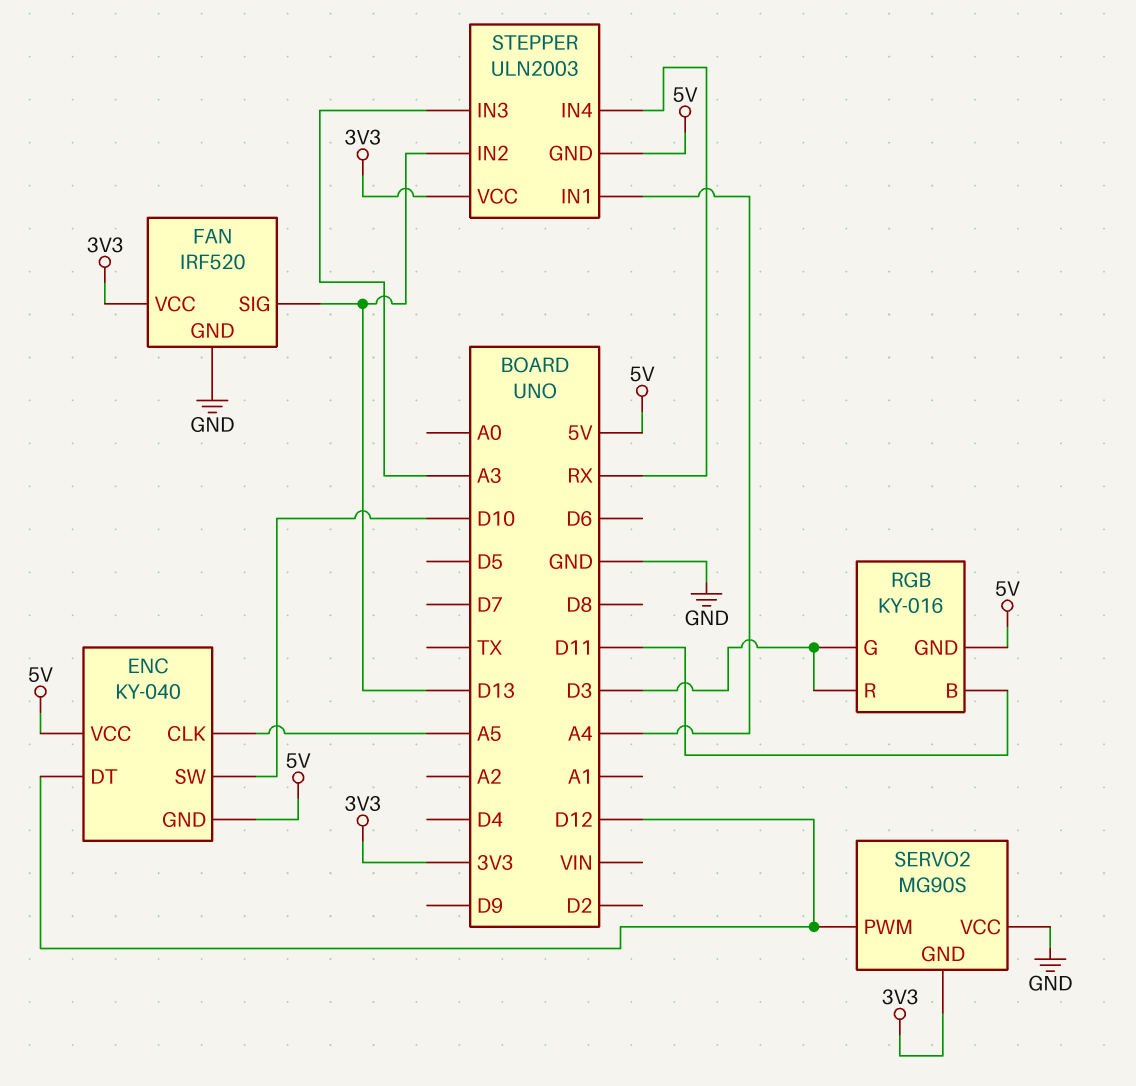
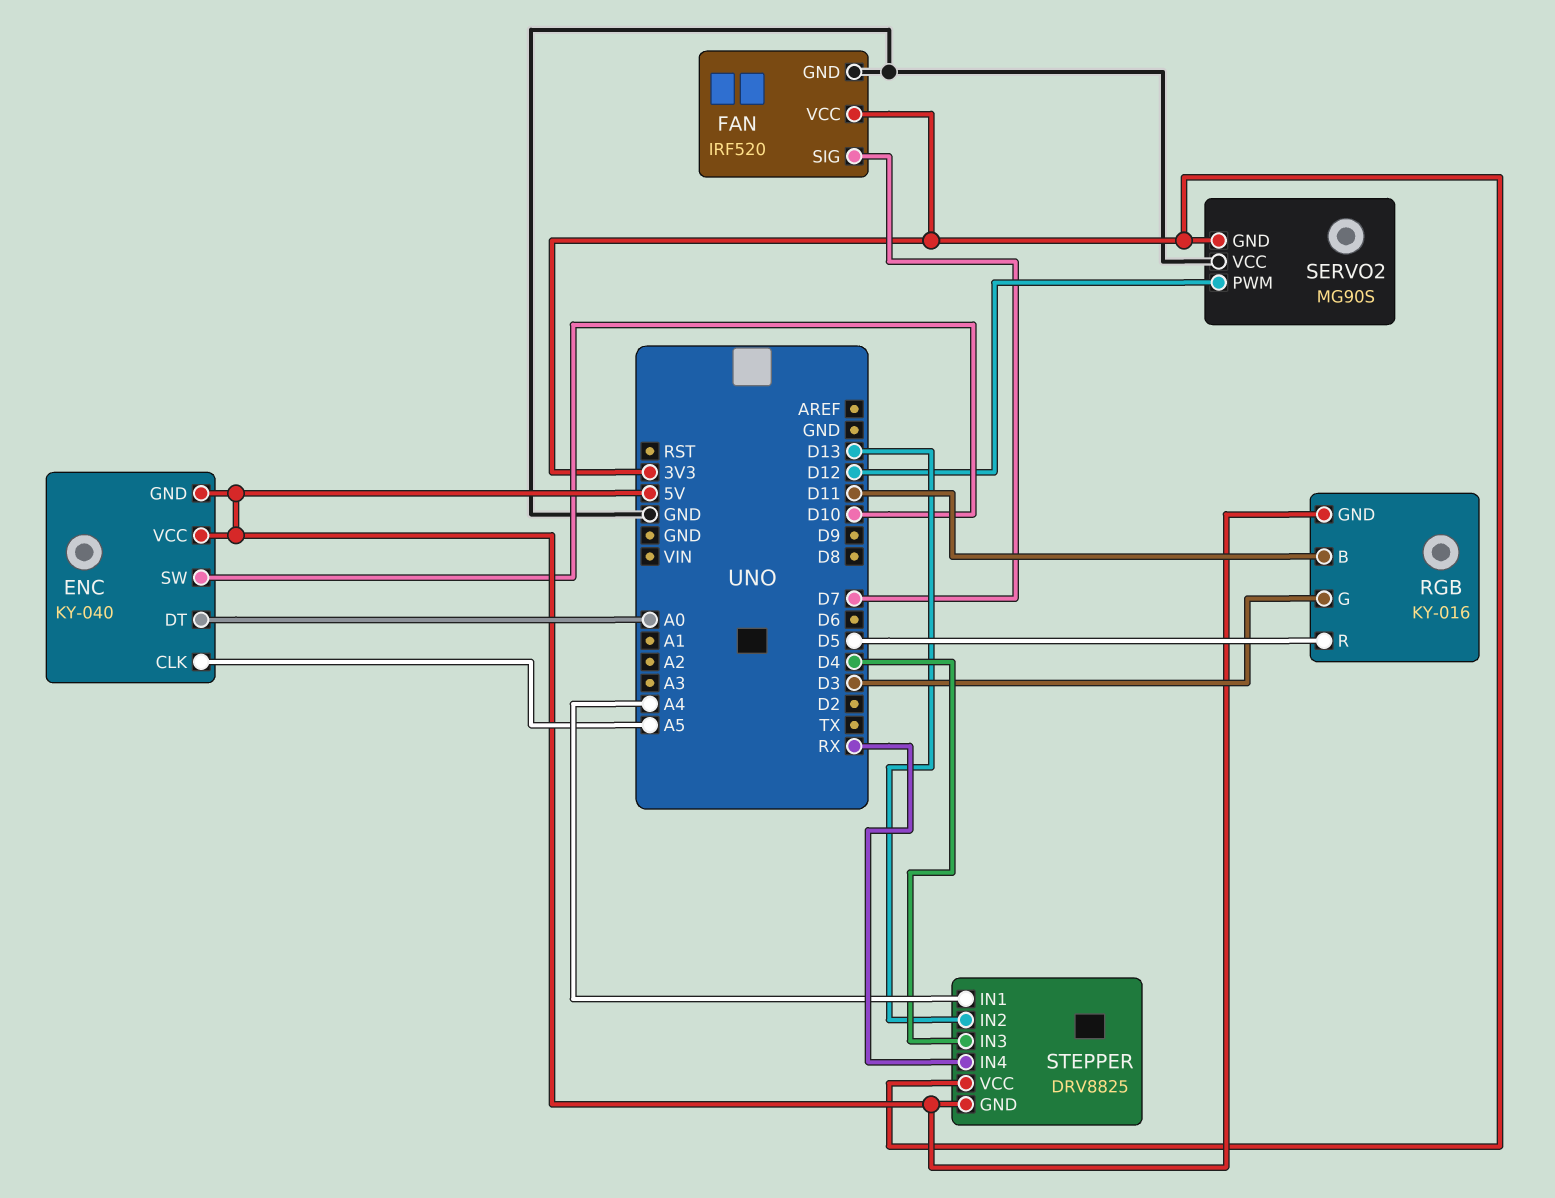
ENC pin DT: D12 -> A0
FAN pin SIG: D13 -> D7
RGB pin R: D3 -> D5
STEPPER: ULN2003 -> DRV8825
STEPPER pin IN3: A3 -> D4

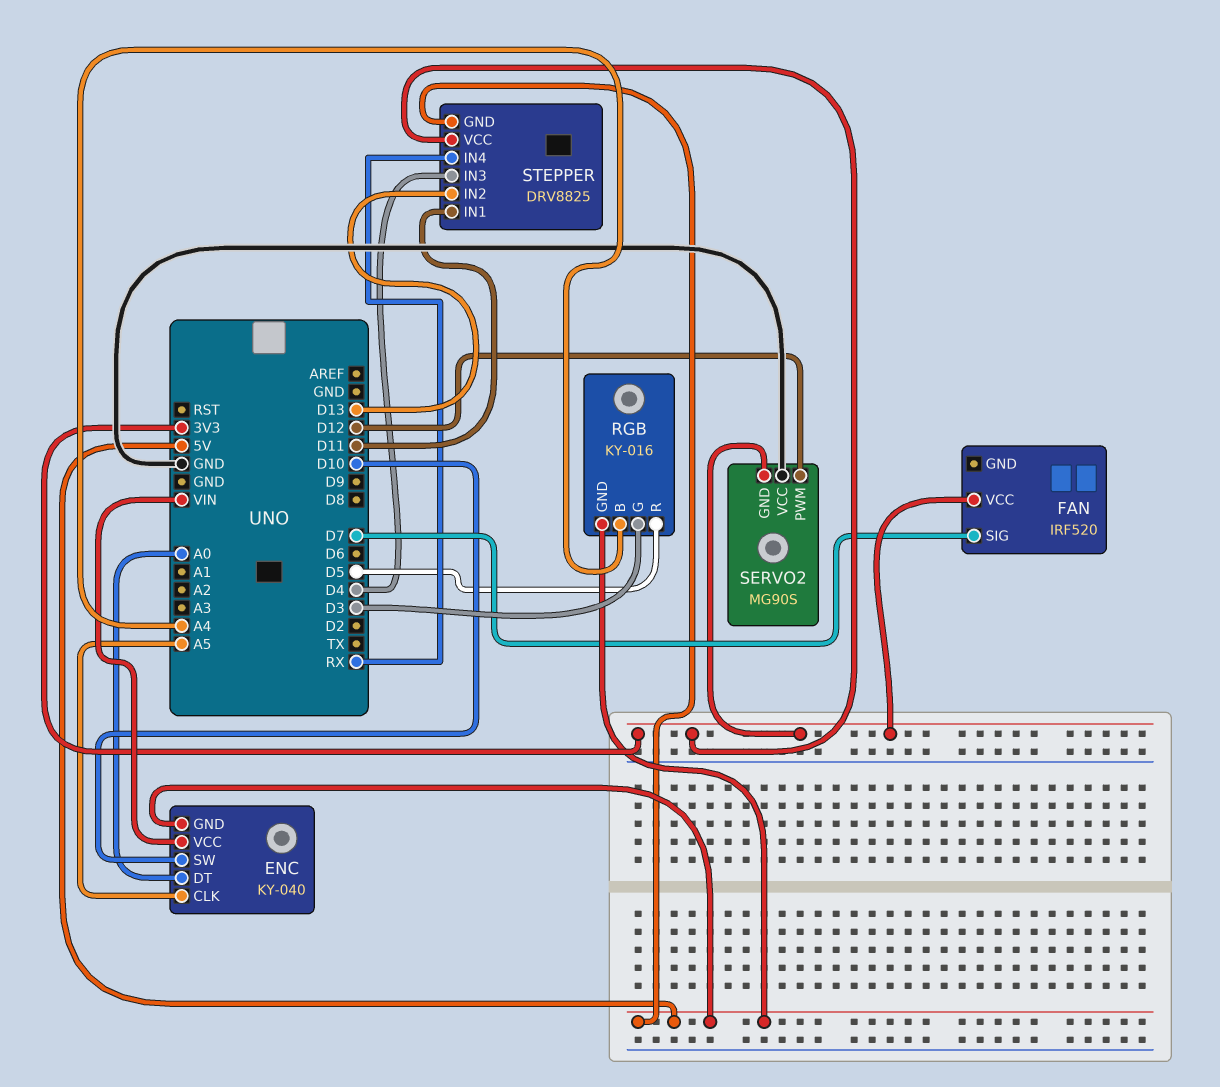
ENC pin VCC: 5V -> VIN
FAN pin GND: GND -> none
RGB pin B: D11 -> A4
STEPPER pin IN1: A4 -> D11

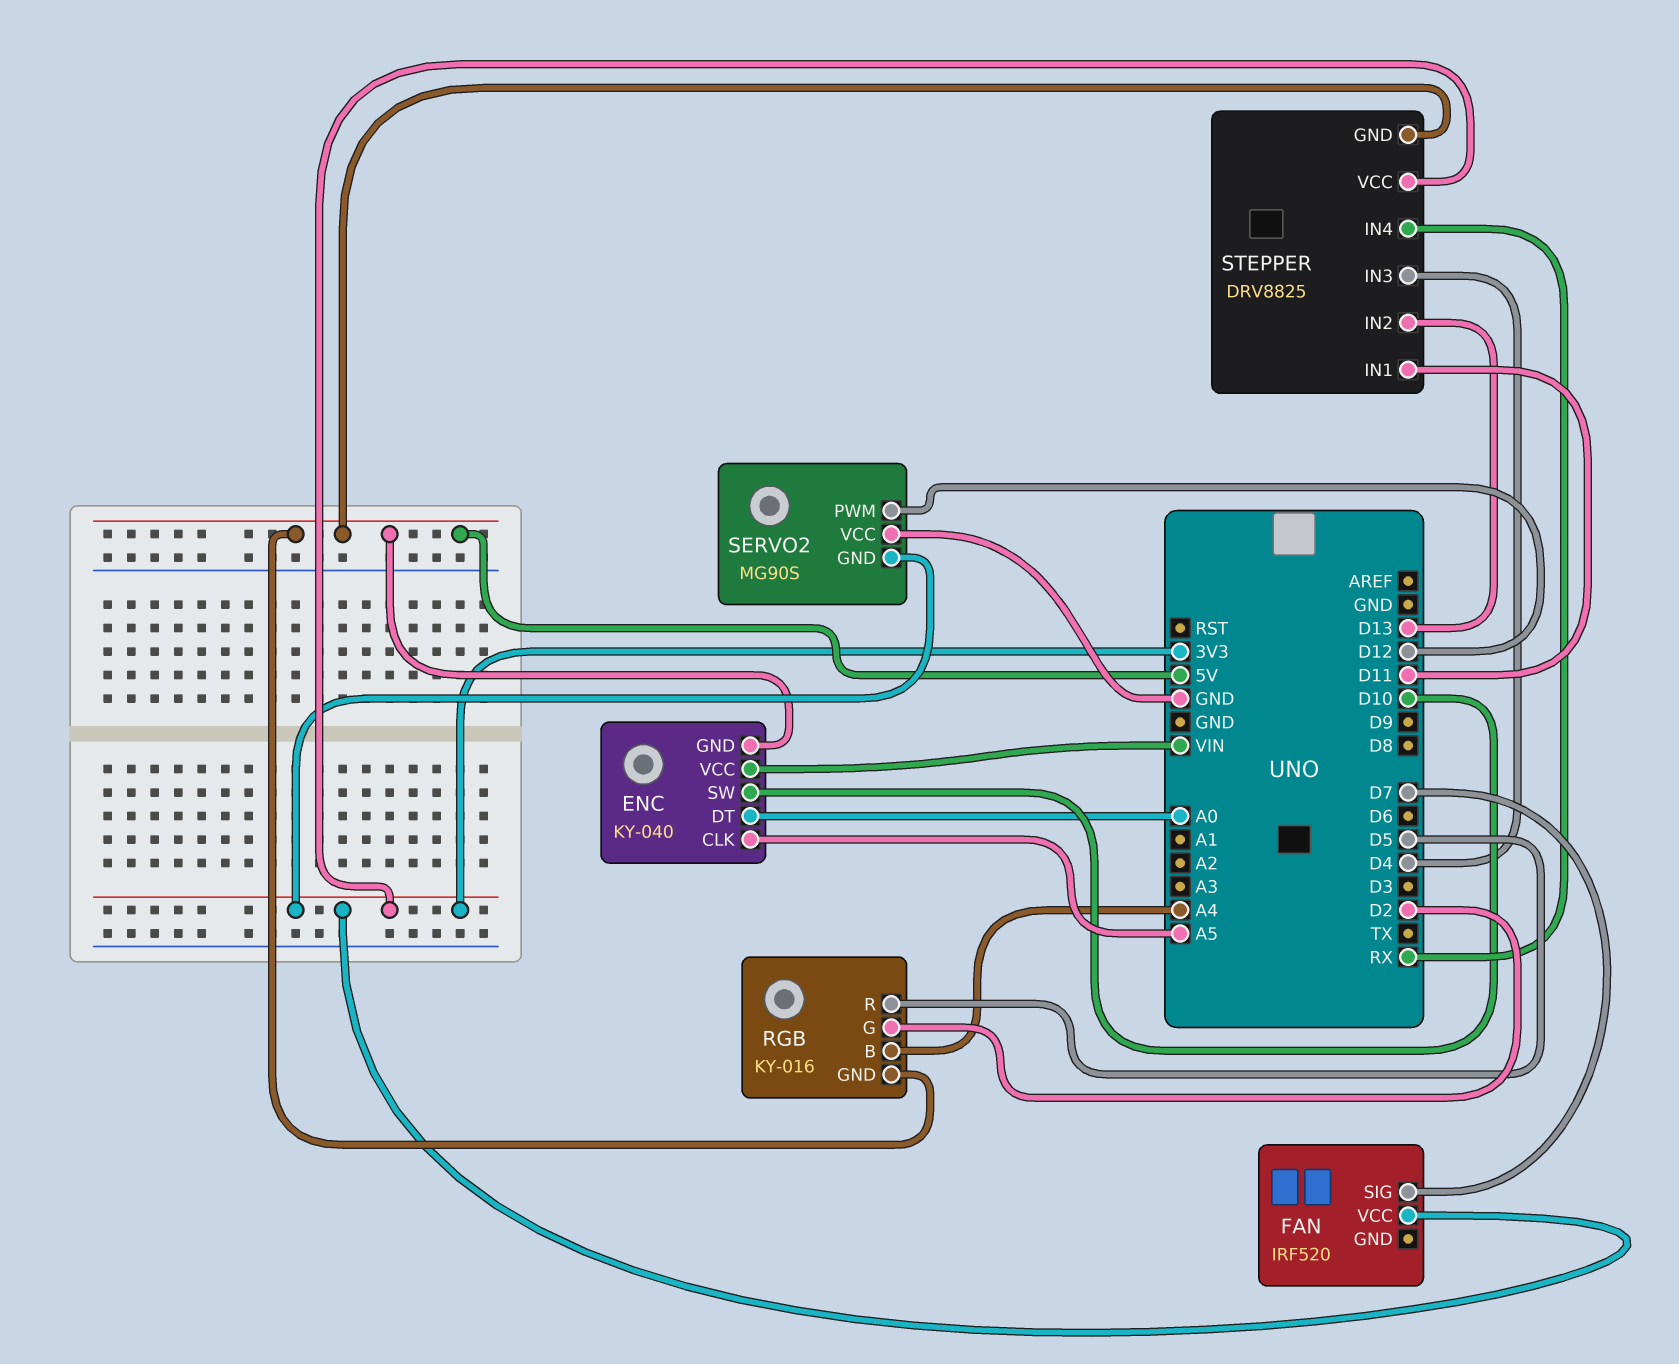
RGB pin G: D3 -> D2

